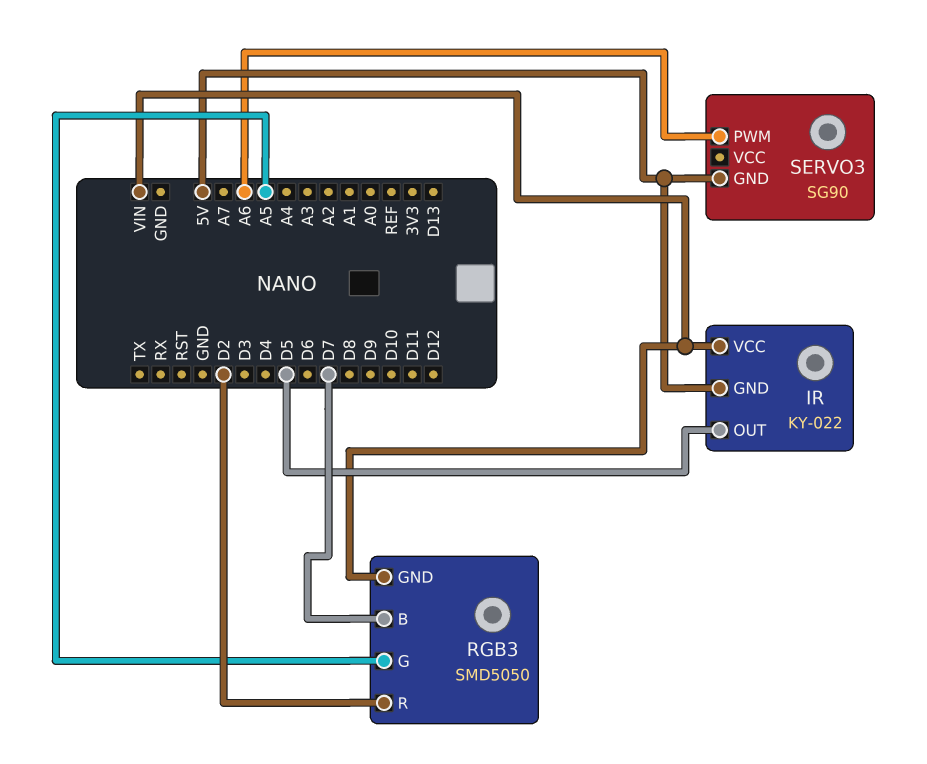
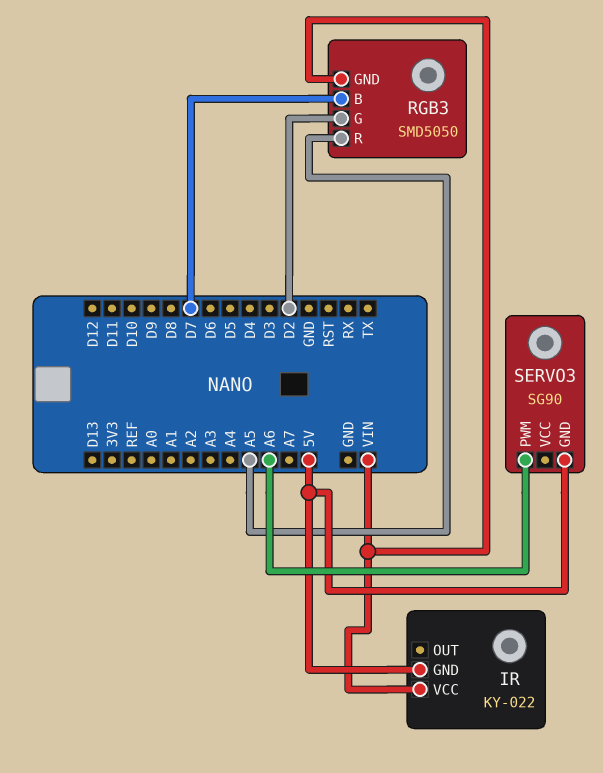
IR pin OUT: D5 -> none
RGB3 pin G: A5 -> D2
RGB3 pin R: D2 -> A5

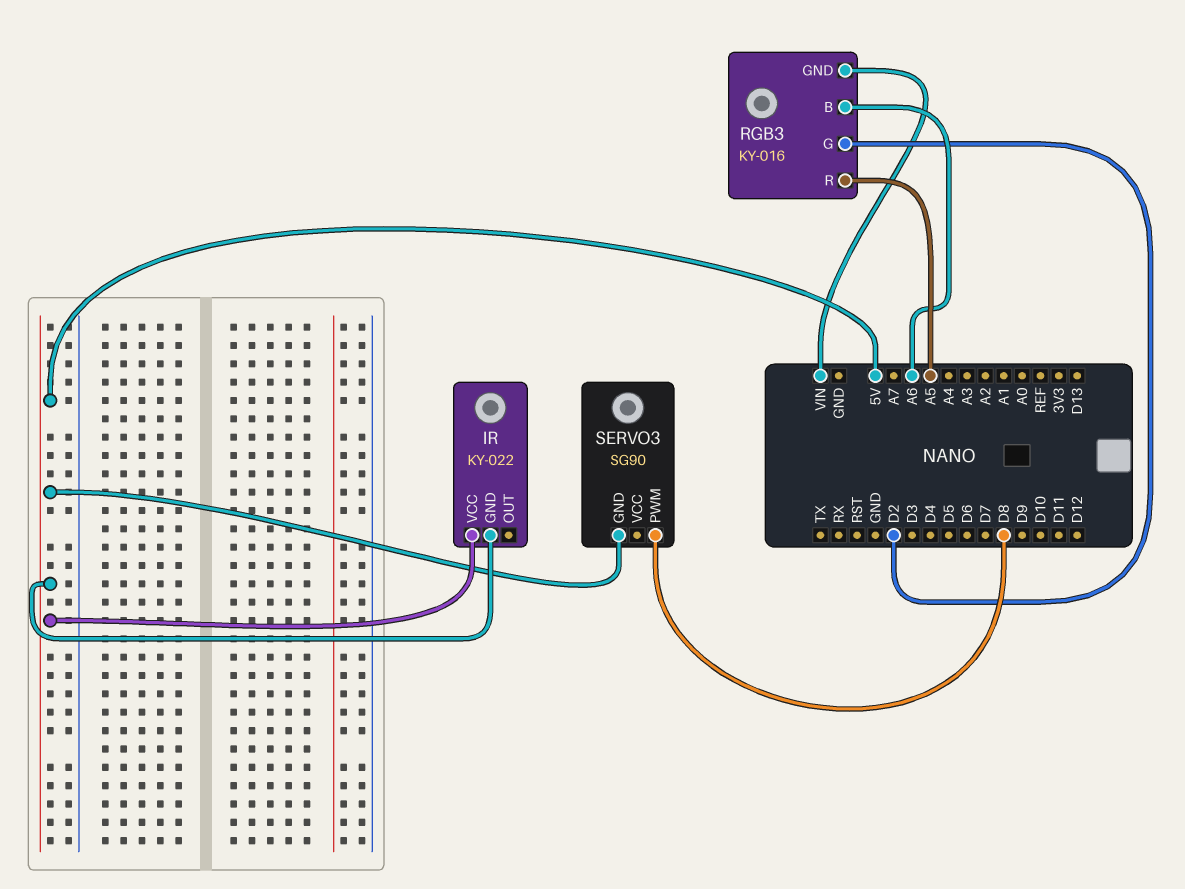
IR pin VCC: VIN -> 5V
RGB3: SMD5050 -> KY-016
RGB3 pin B: D7 -> A6
SERVO3 pin PWM: A6 -> D8

